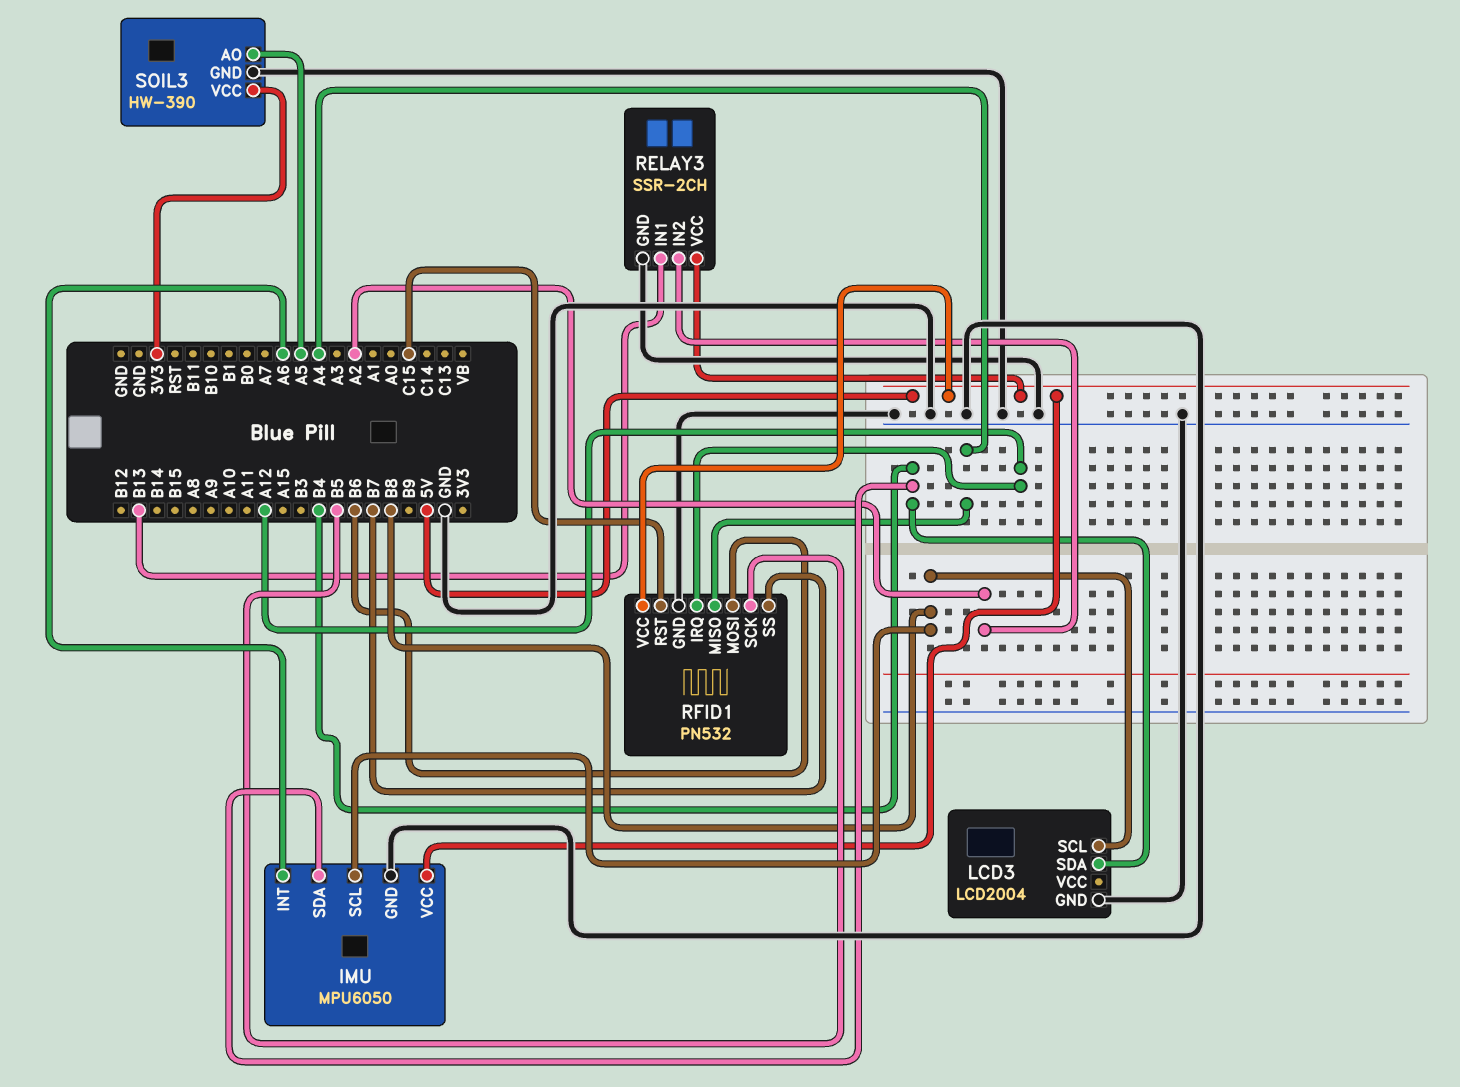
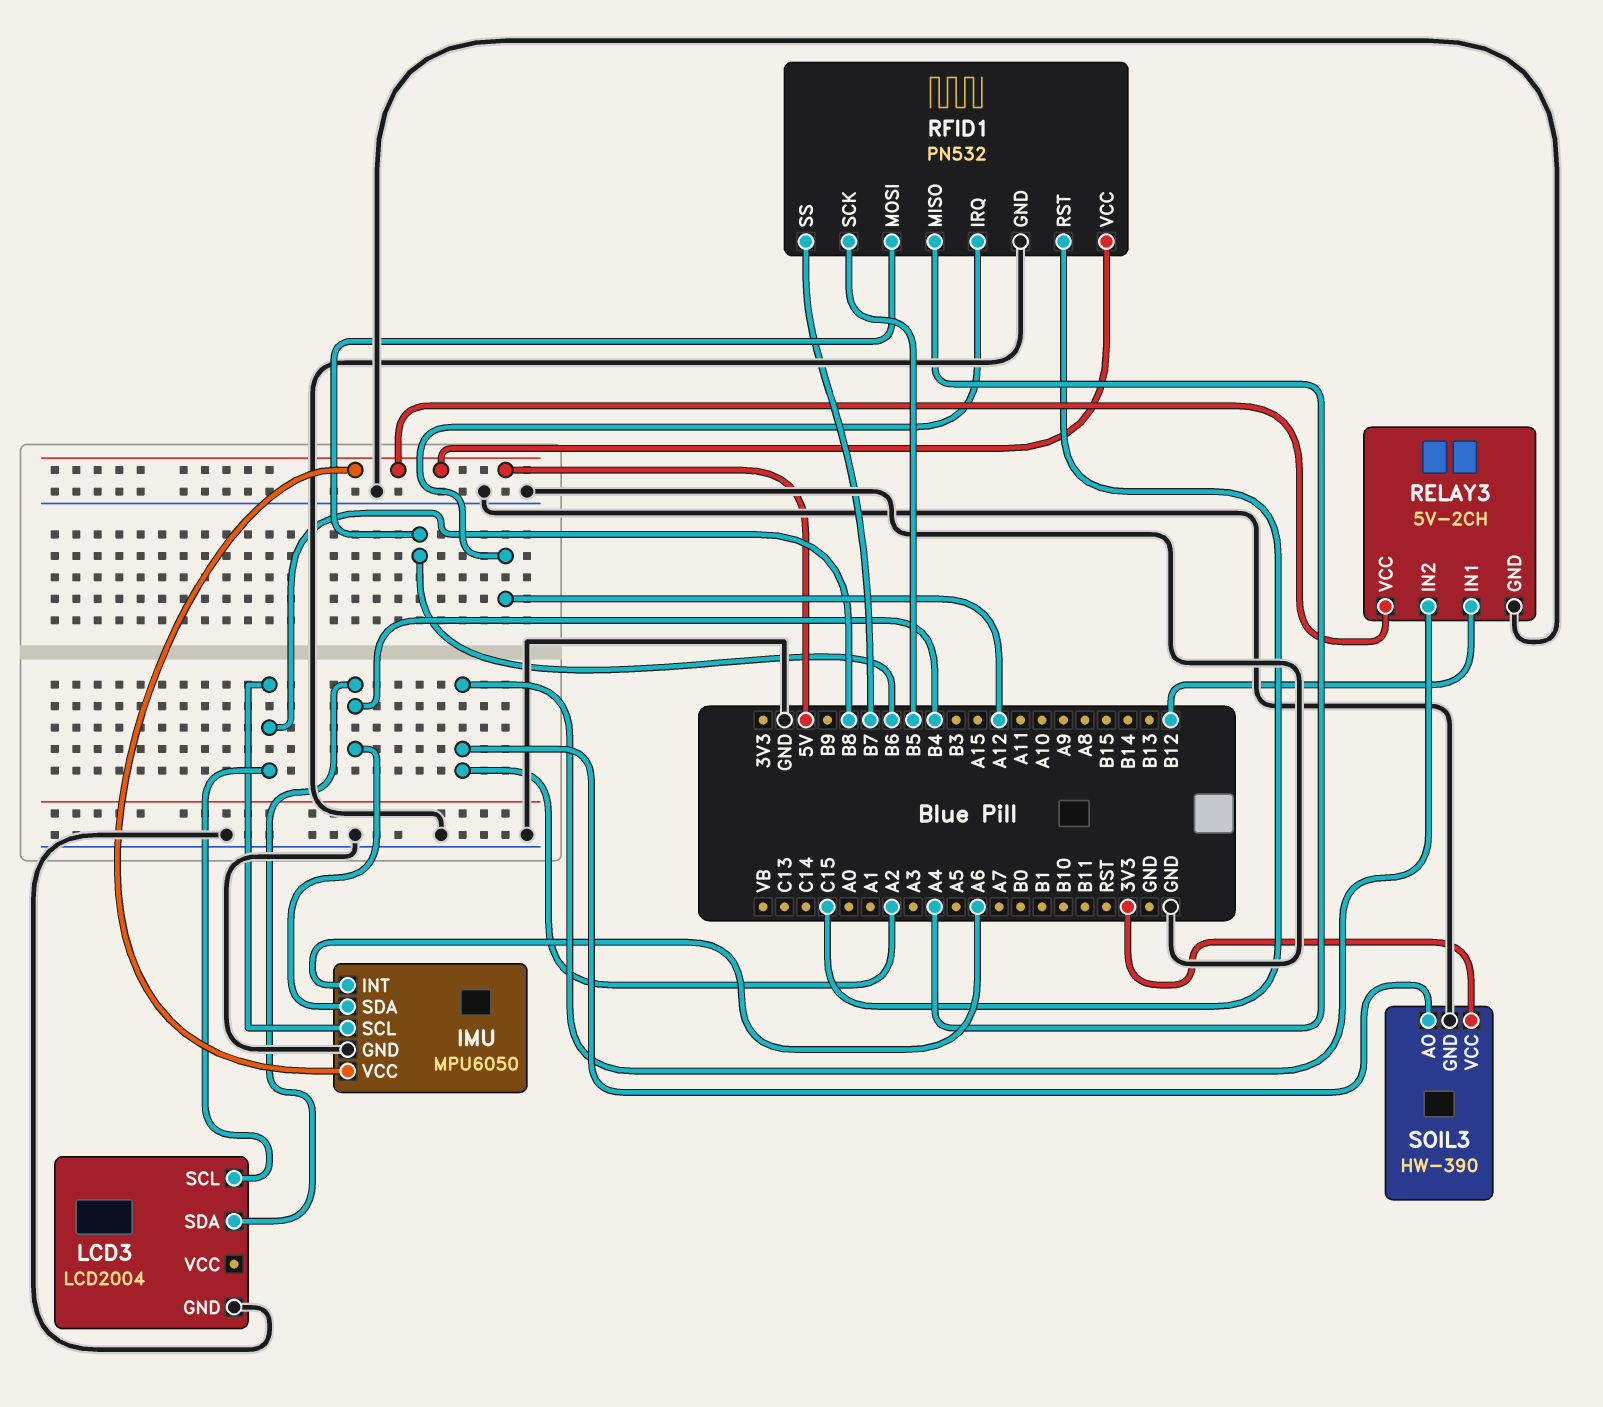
RELAY3: SSR-2CH -> 5V-2CH
RELAY3 pin IN1: B13 -> B12
SOIL3 pin AO: A5 -> A2

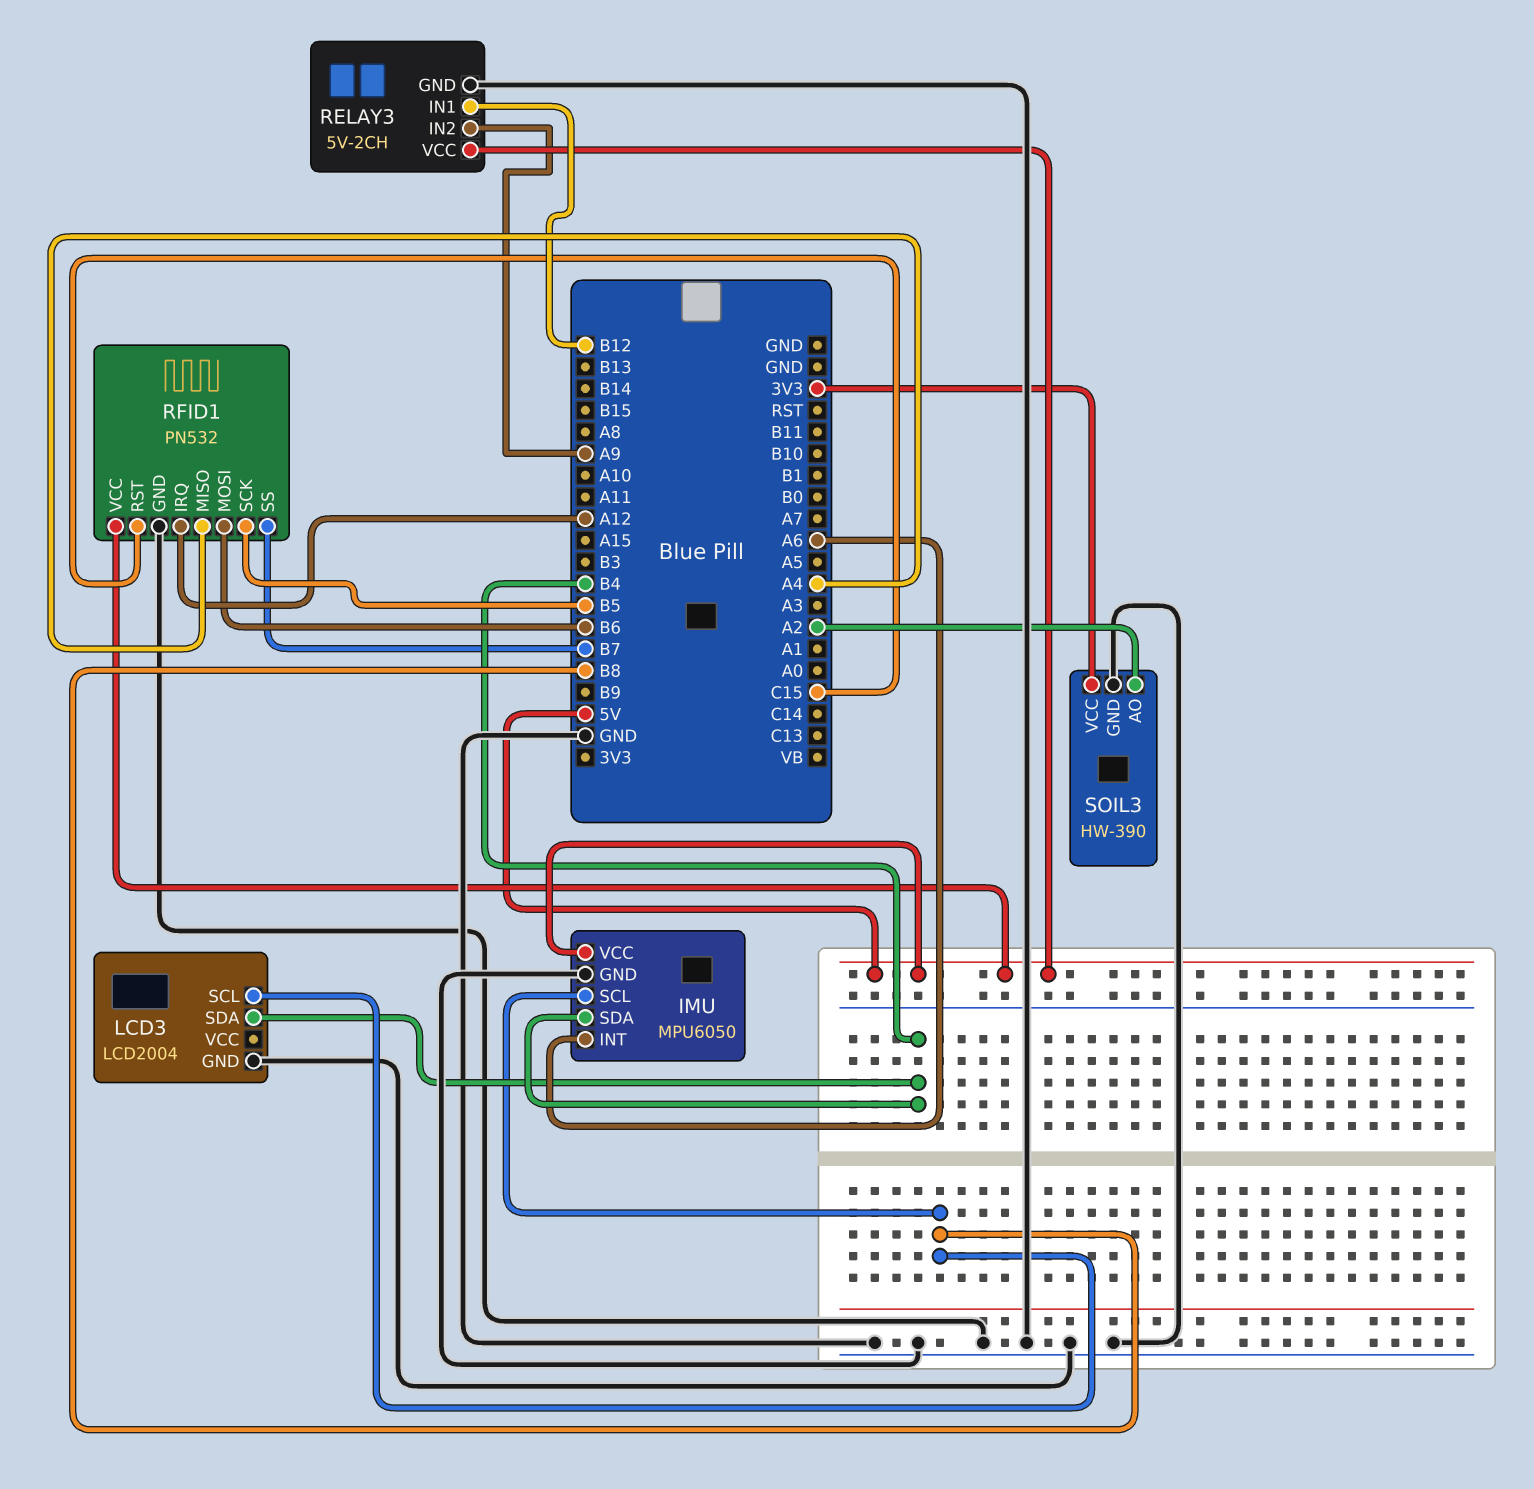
RELAY3 pin IN2: A2 -> A9

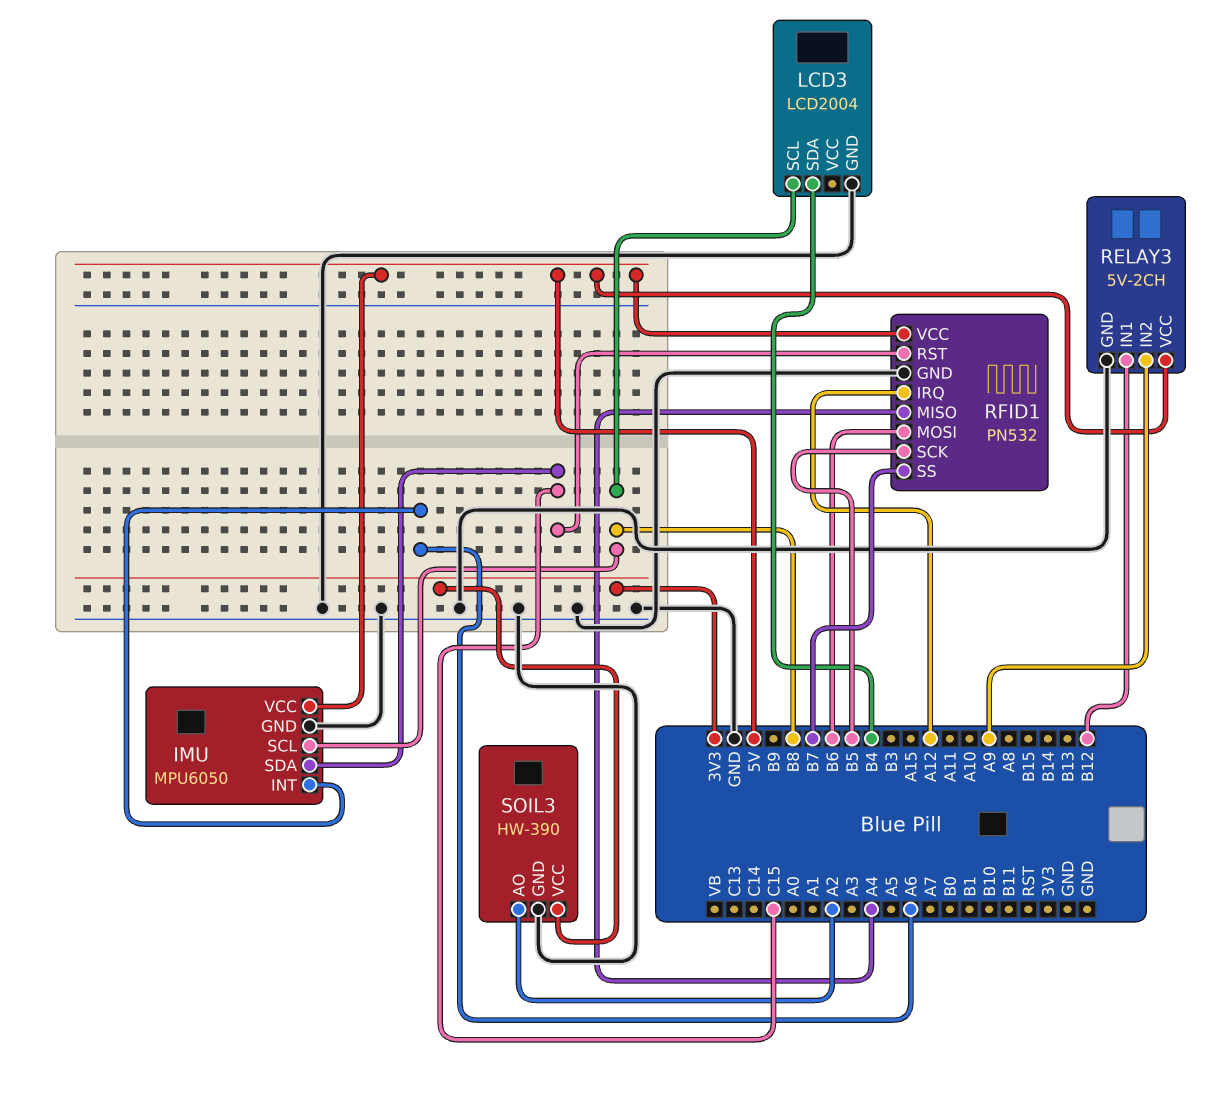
IMU pin SDA: B4 -> C15

